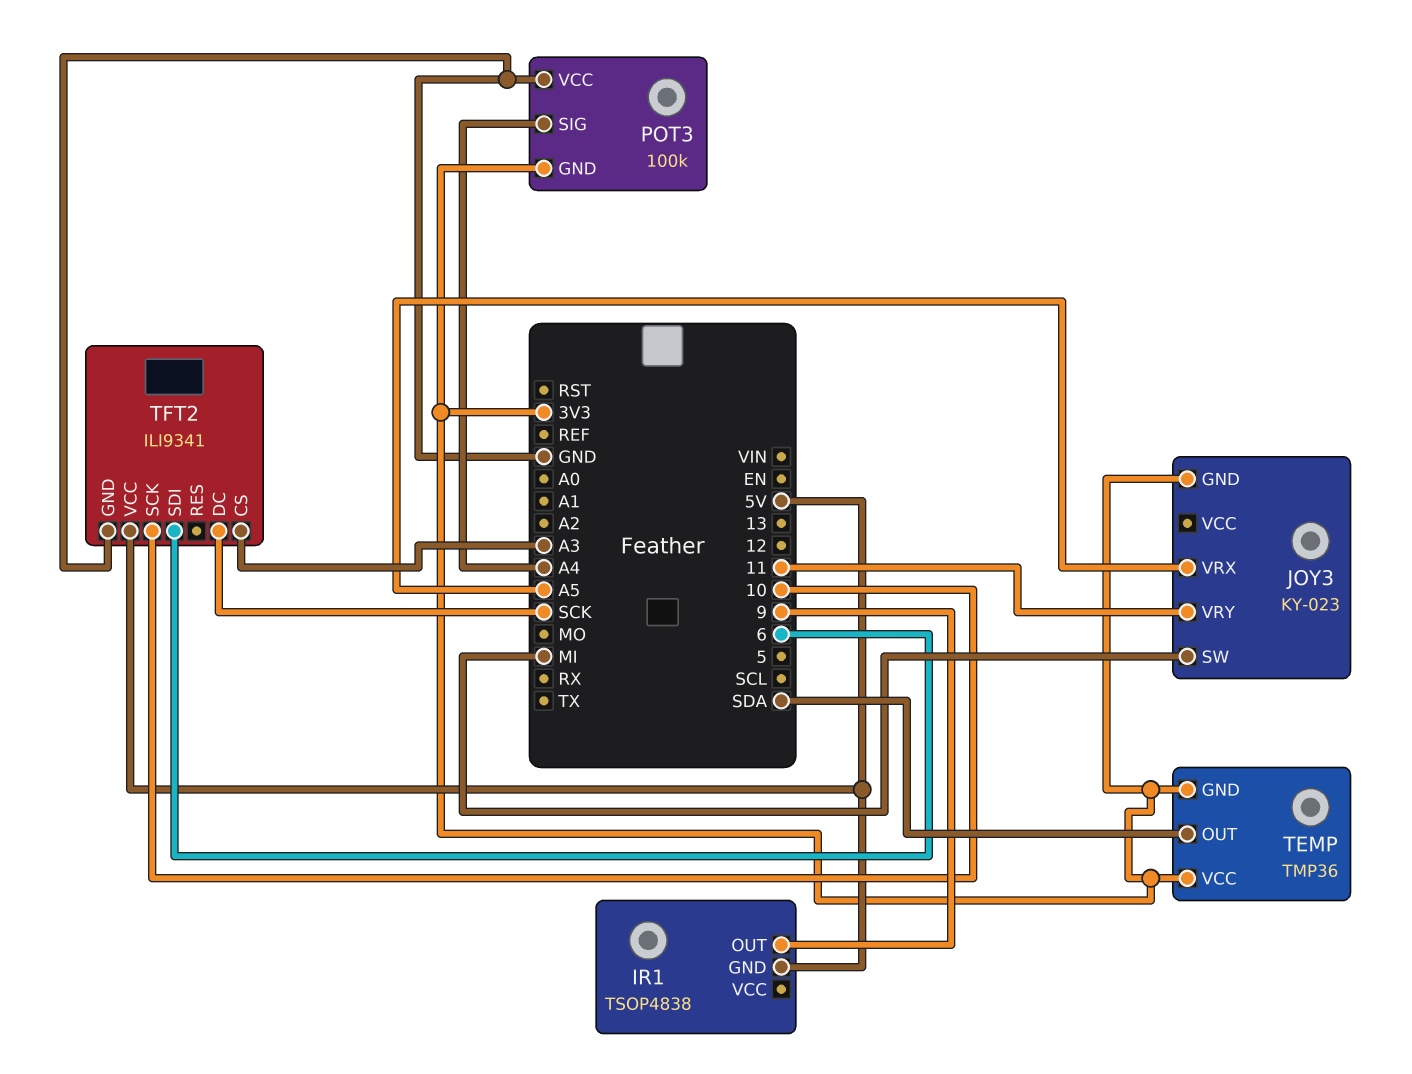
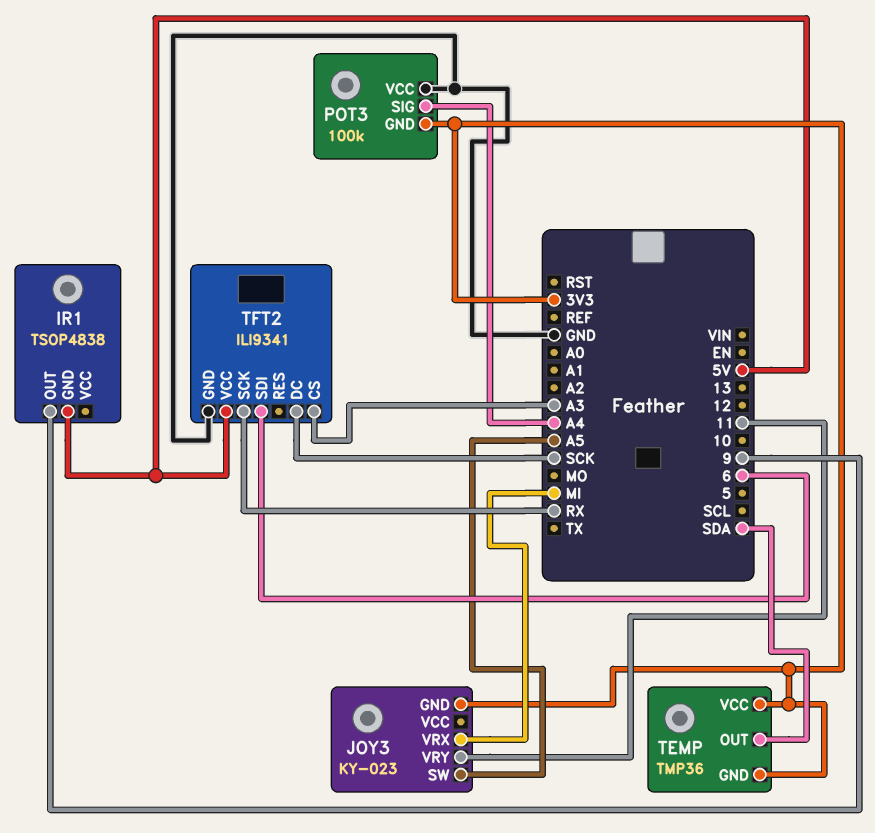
JOY3 pin SW: MI -> A5
JOY3 pin VRX: A5 -> MI
TFT2 pin SCK: 10 -> RX

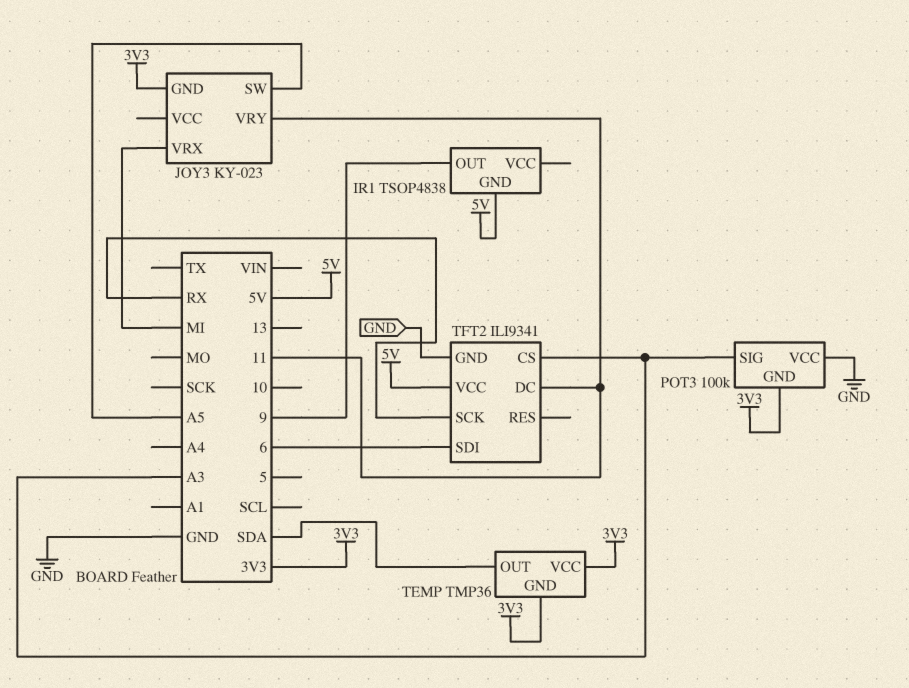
POT3 pin SIG: A4 -> A3
TFT2 pin DC: SCK -> 11

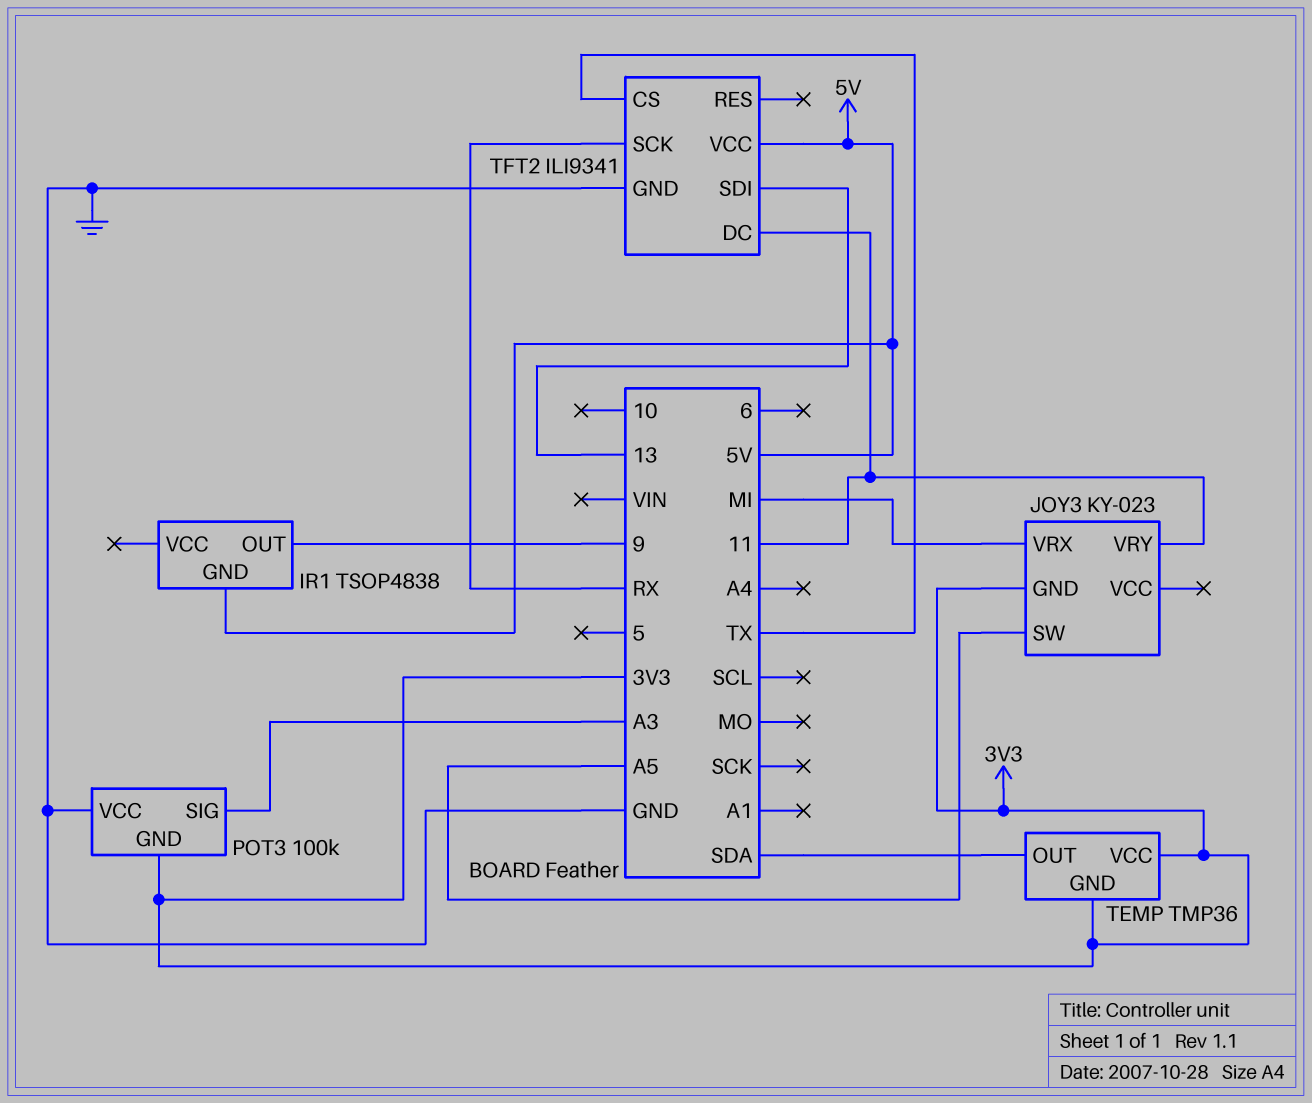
TFT2 pin CS: A3 -> TX
TFT2 pin SDI: 6 -> 13

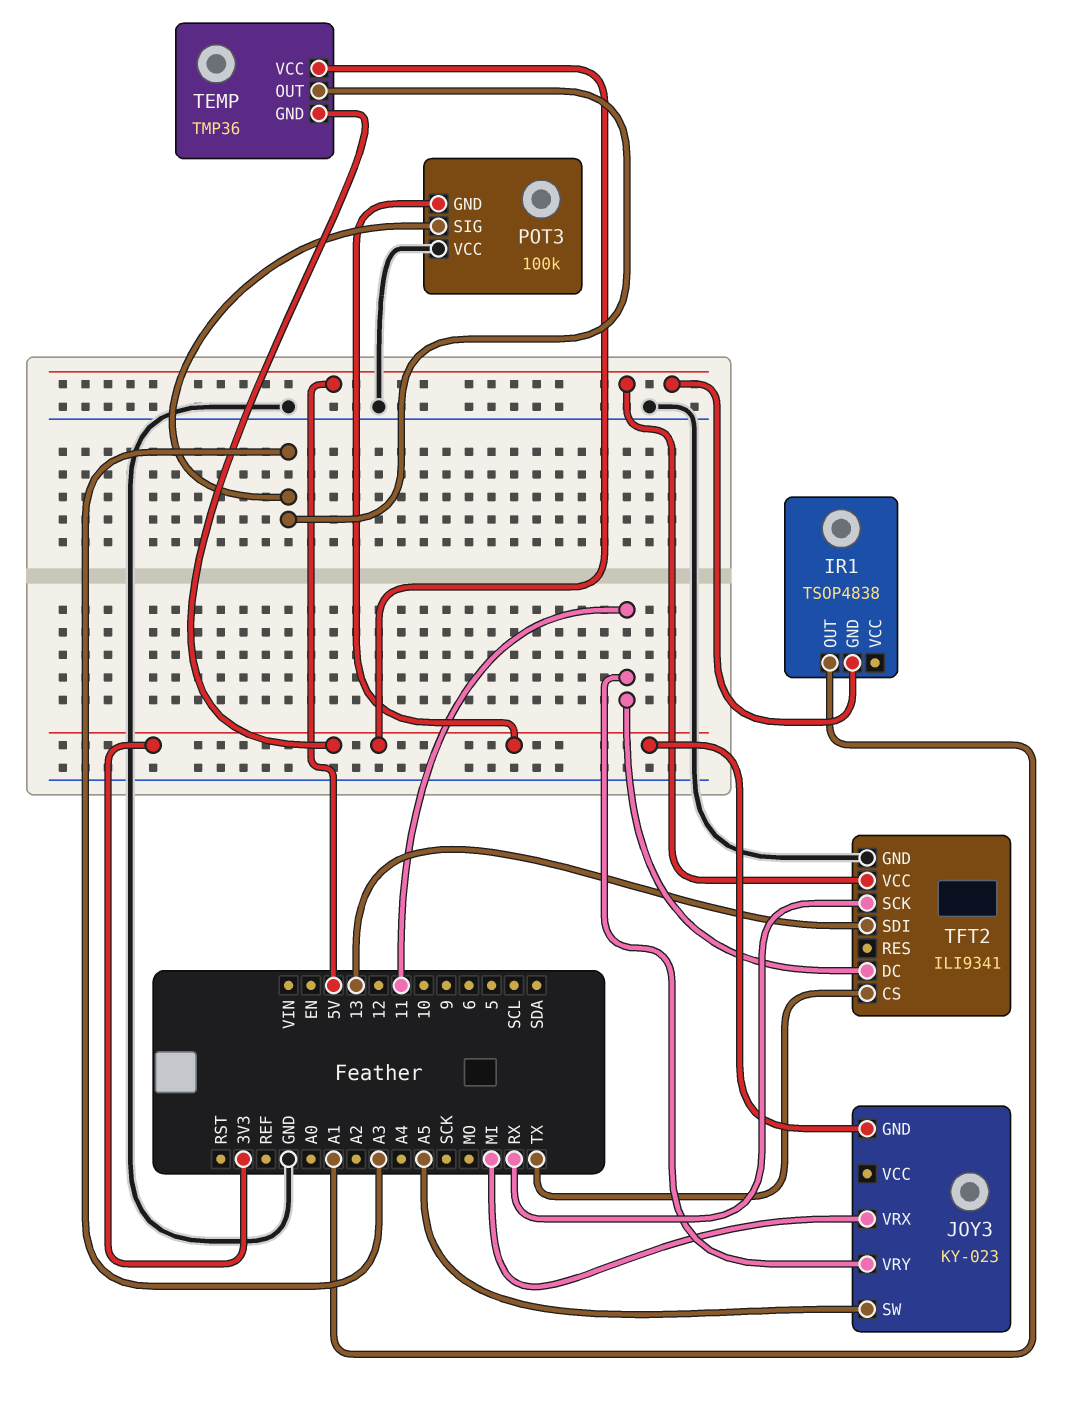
IR1 pin OUT: 9 -> A1
TEMP pin OUT: SDA -> A3

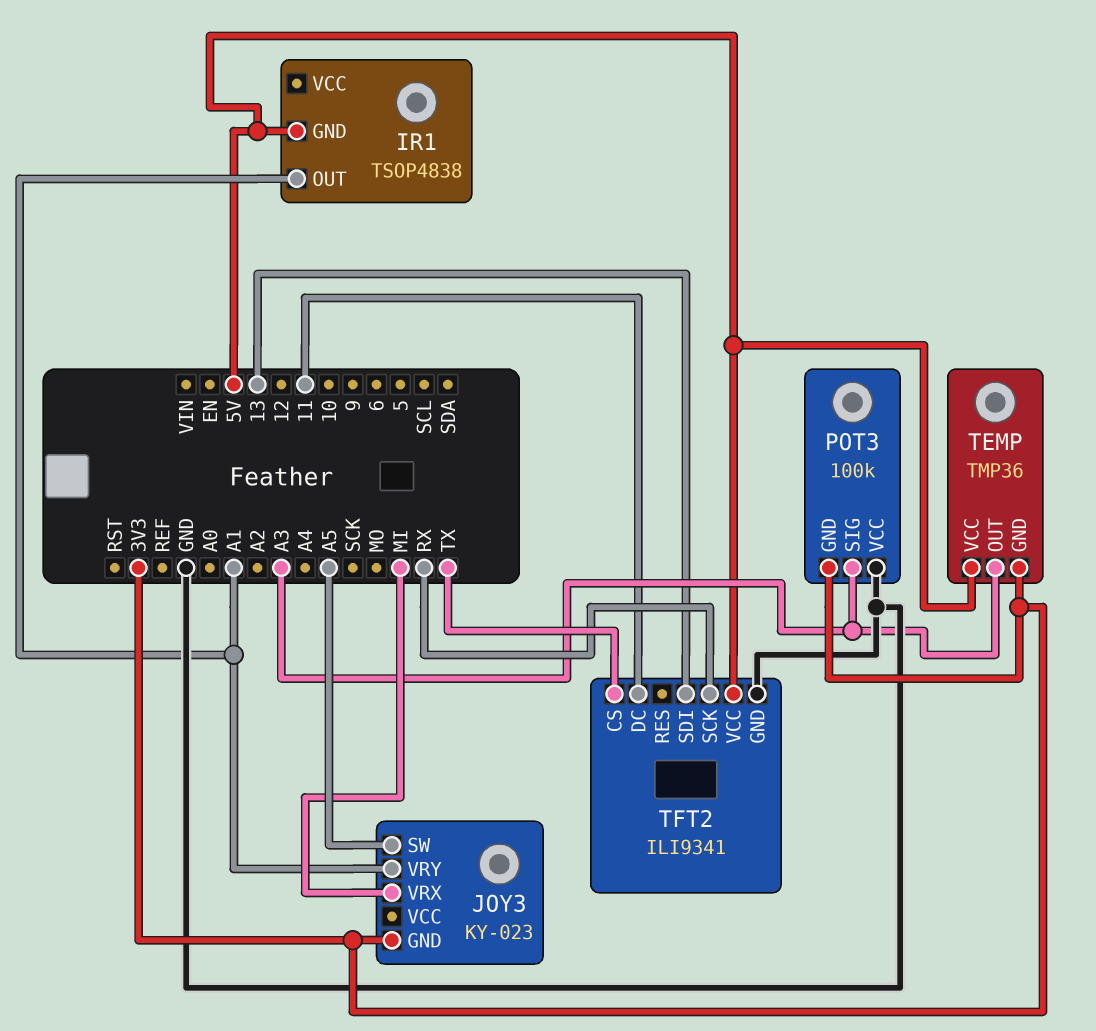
JOY3 pin VRY: 11 -> A1
TEMP pin VCC: 3V3 -> 5V

